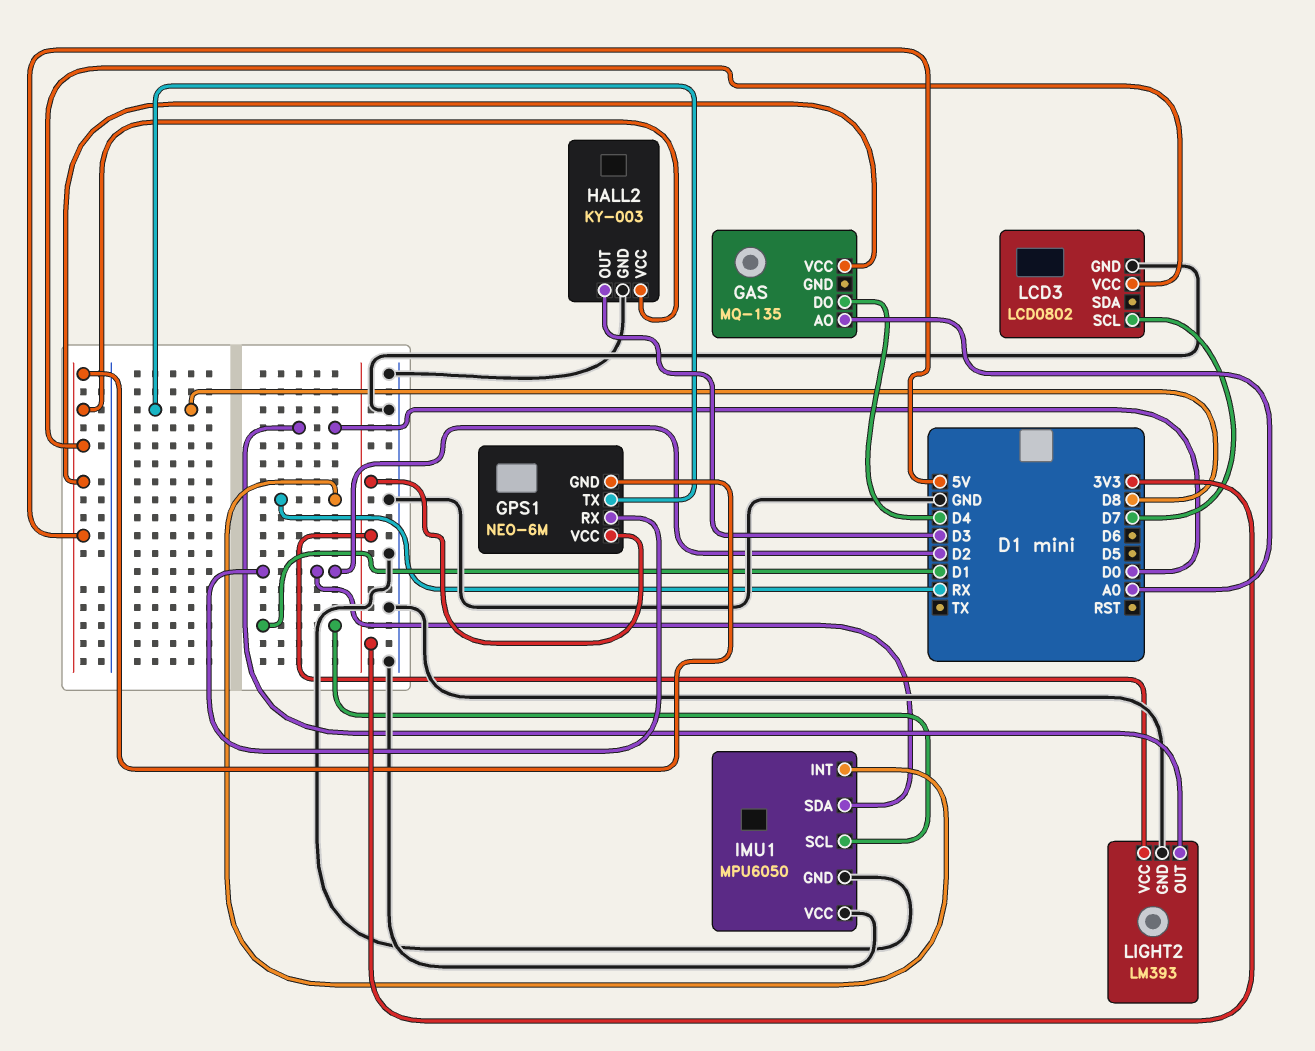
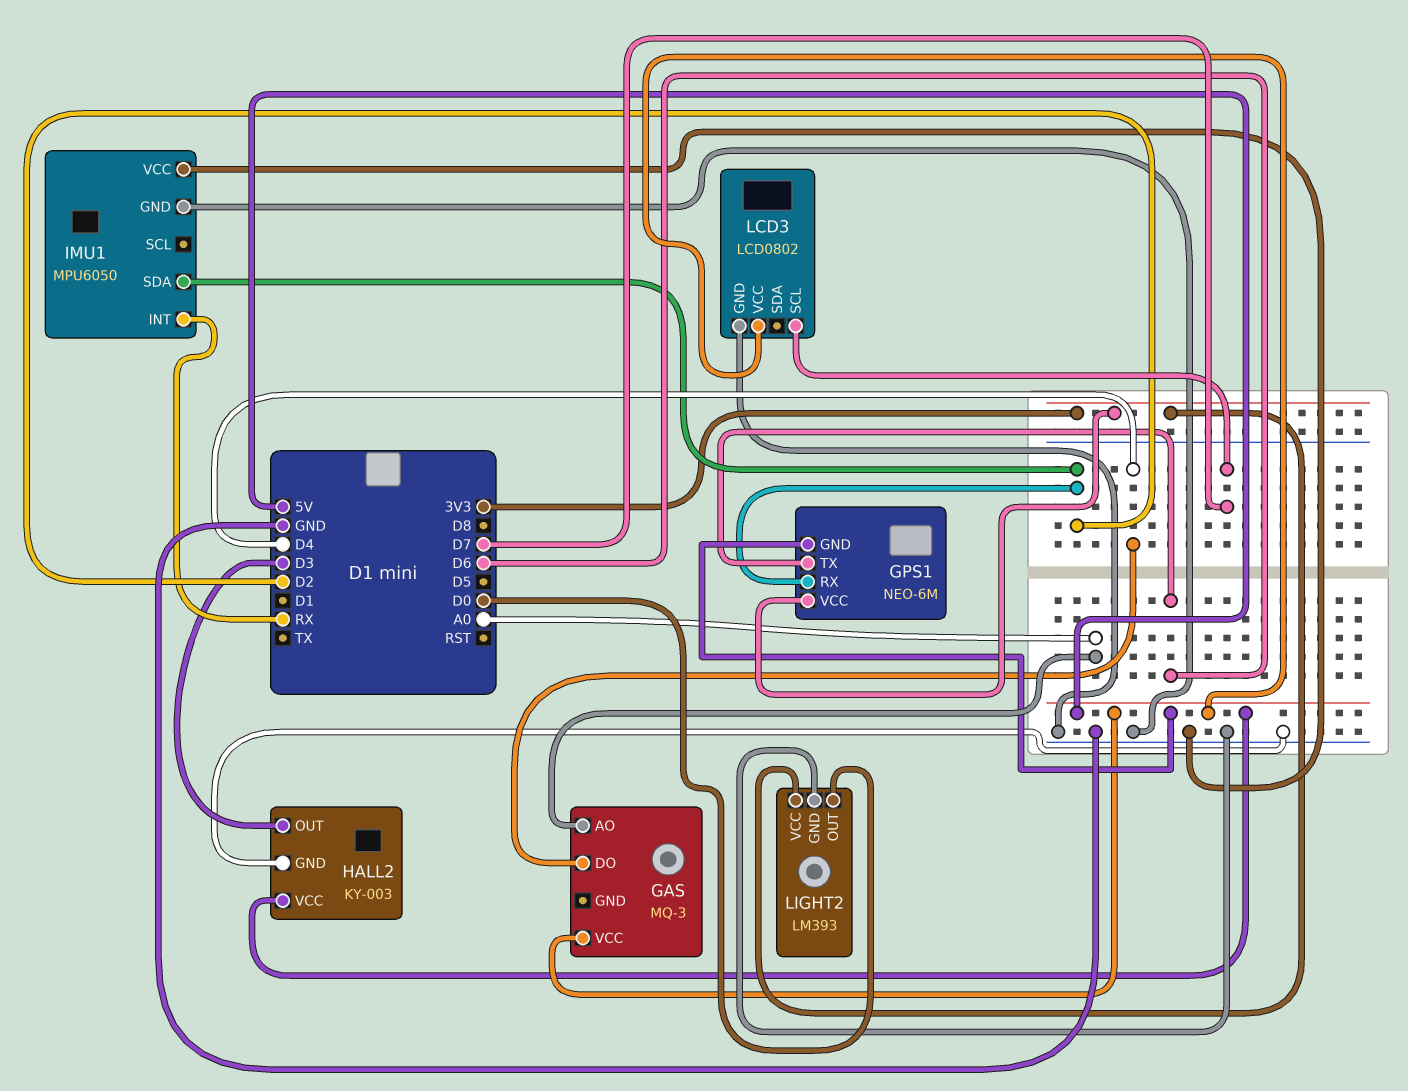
GAS: MQ-135 -> MQ-3
GPS1 pin TX: D8 -> D6
IMU1 pin SCL: D1 -> none

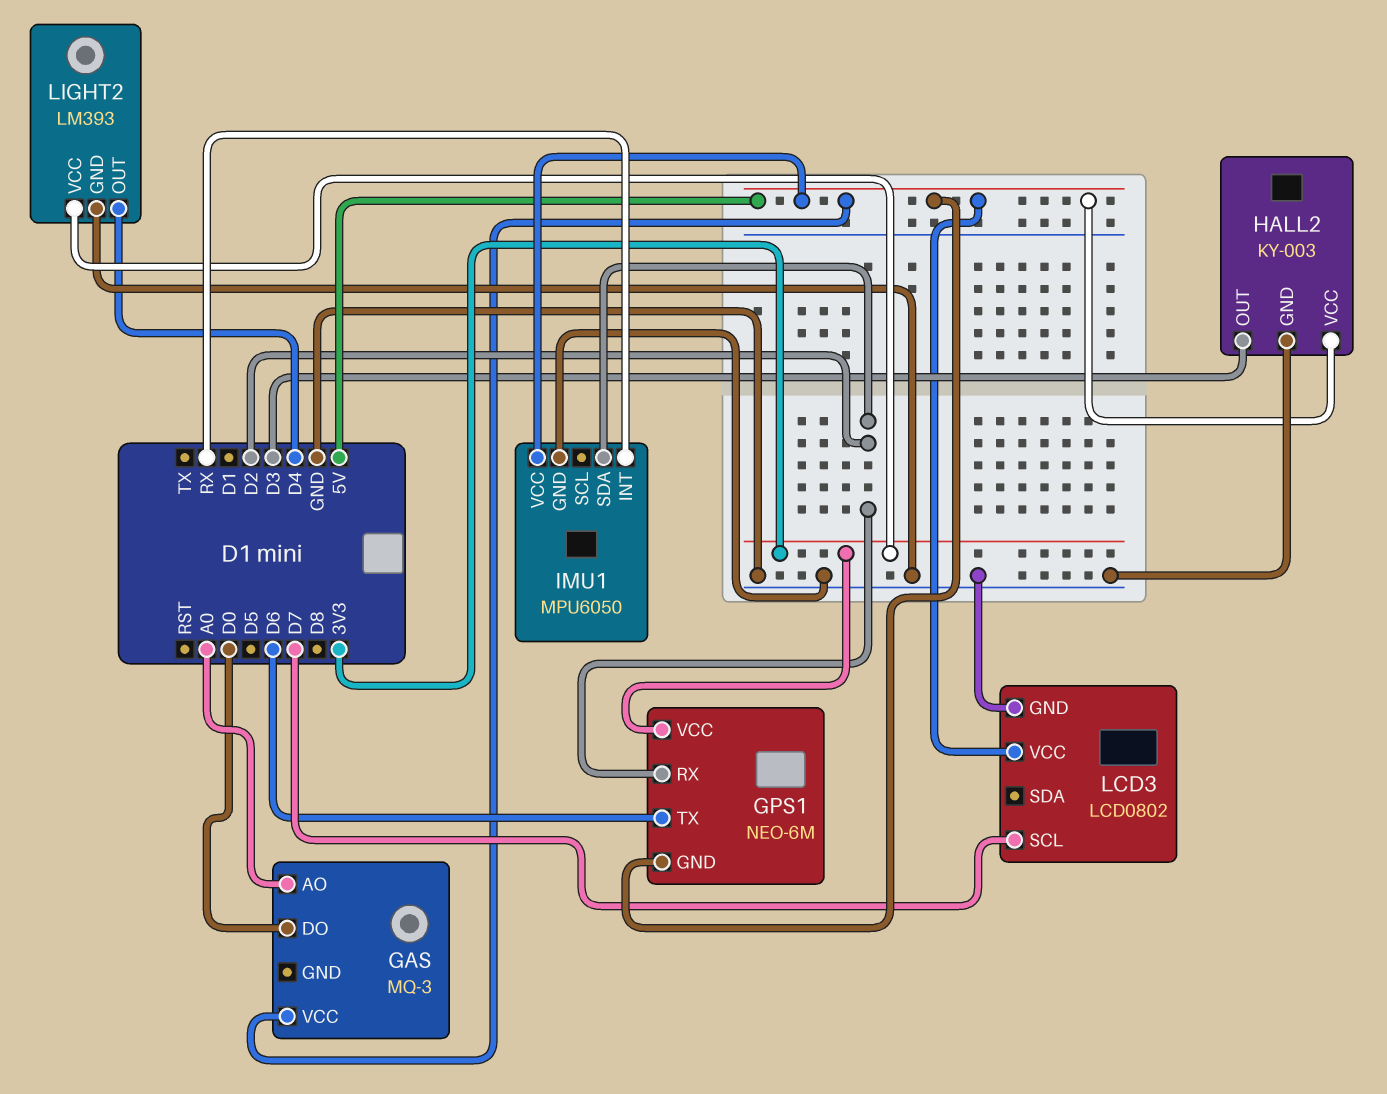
GAS pin DO: D4 -> D0
IMU1 pin VCC: GND -> 5V
LIGHT2 pin OUT: D0 -> D4

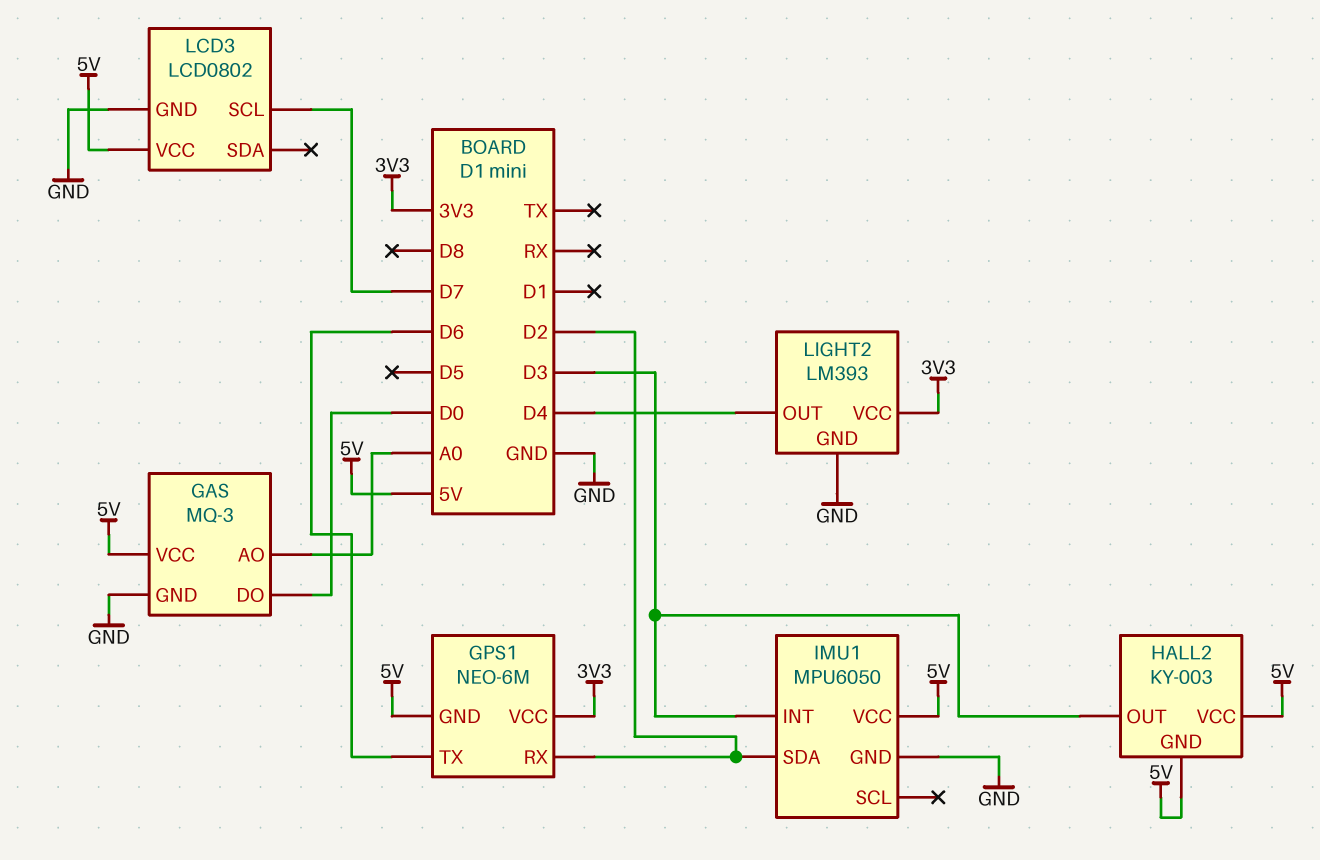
GAS pin GND: none -> GND
HALL2 pin GND: GND -> 5V
IMU1 pin INT: RX -> D3

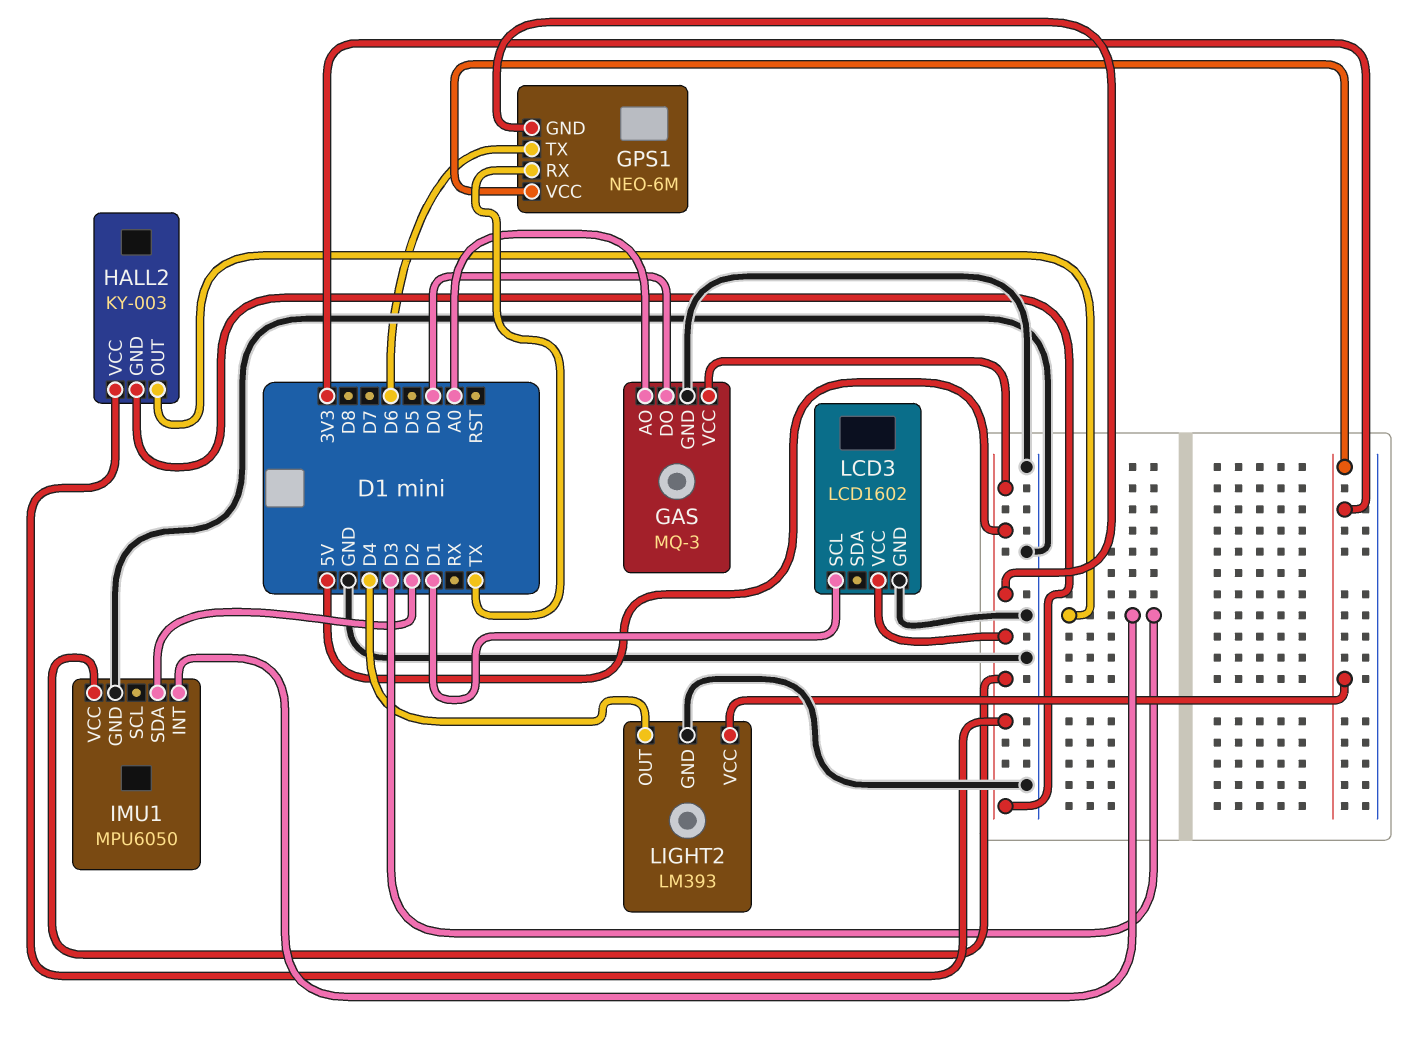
GPS1 pin RX: D2 -> TX
LCD3: LCD0802 -> LCD1602
LCD3 pin SCL: D7 -> D1

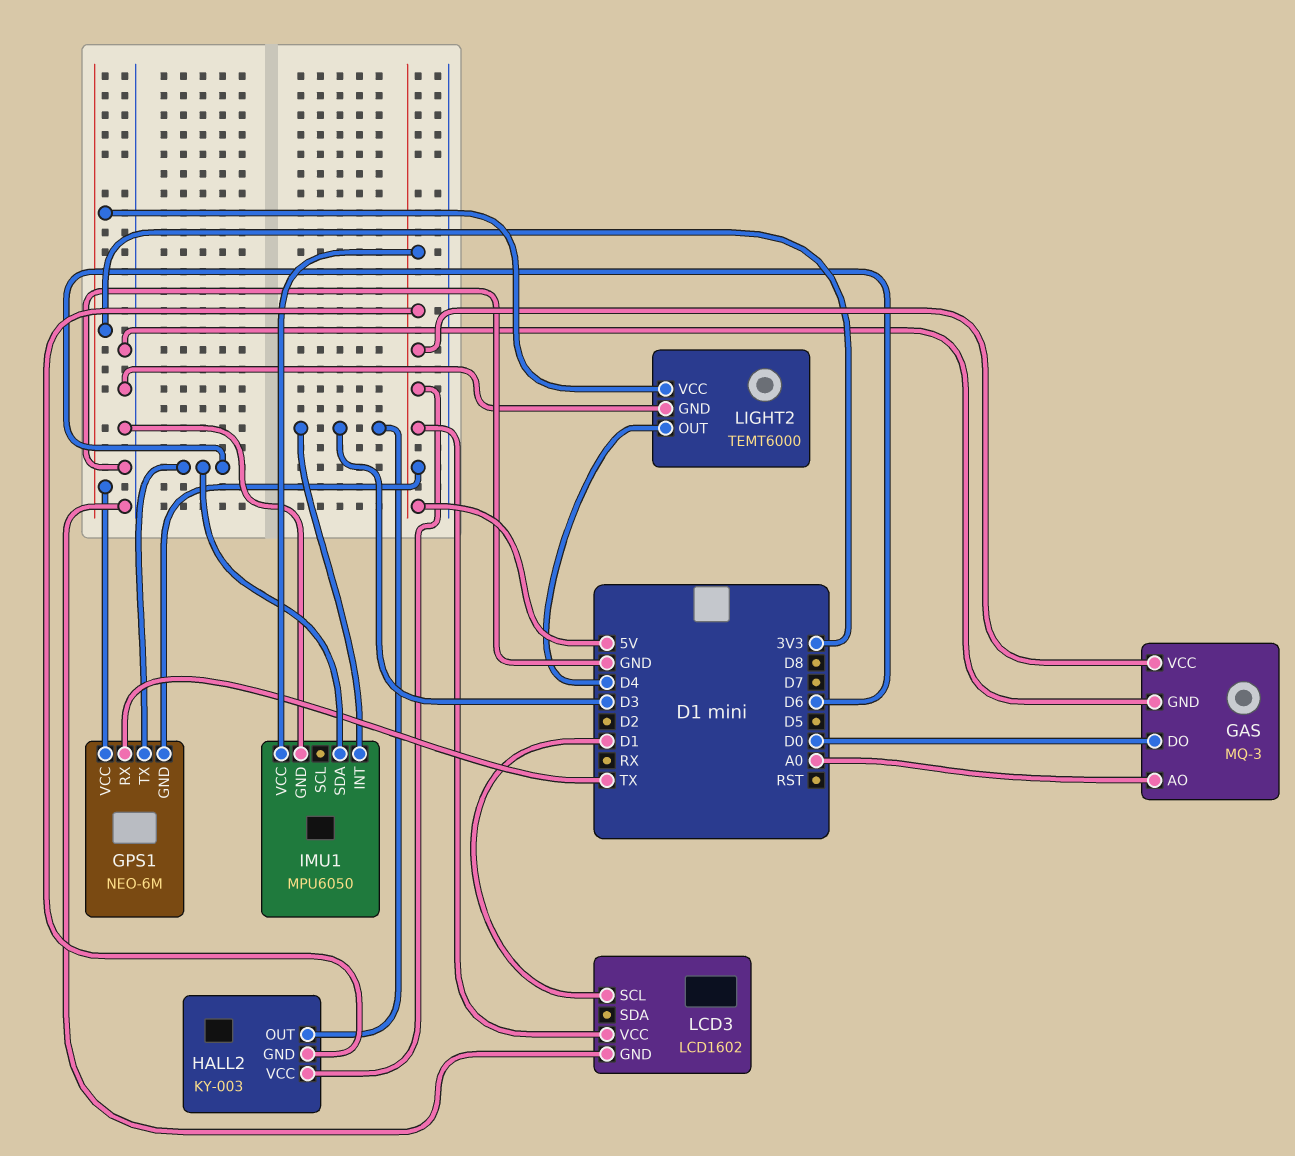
IMU1 pin SDA: D2 -> D6
LIGHT2: LM393 -> TEMT6000

